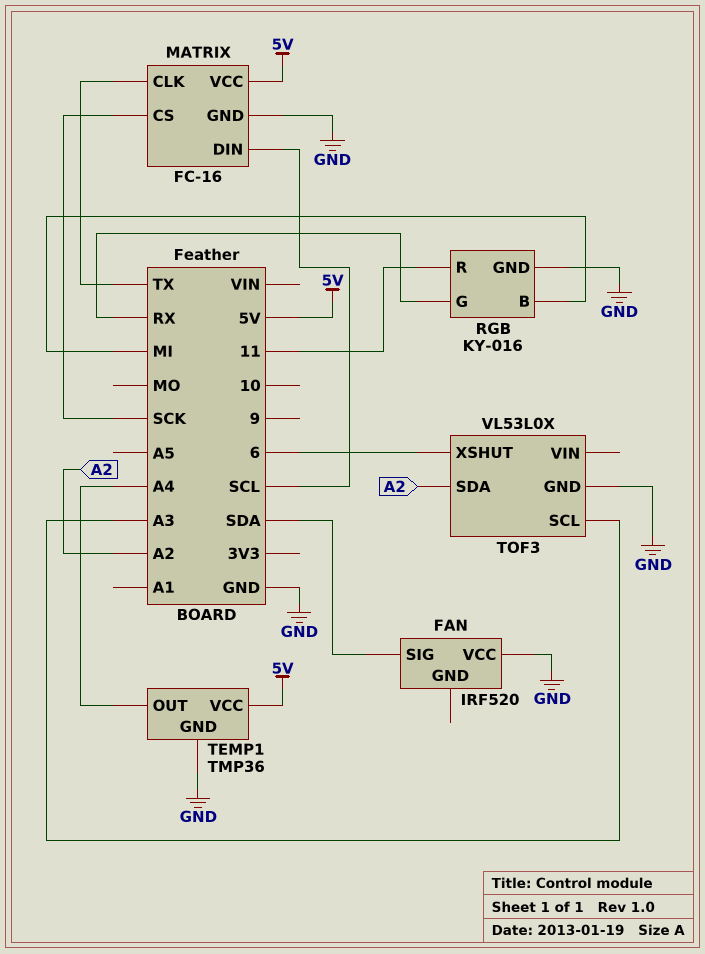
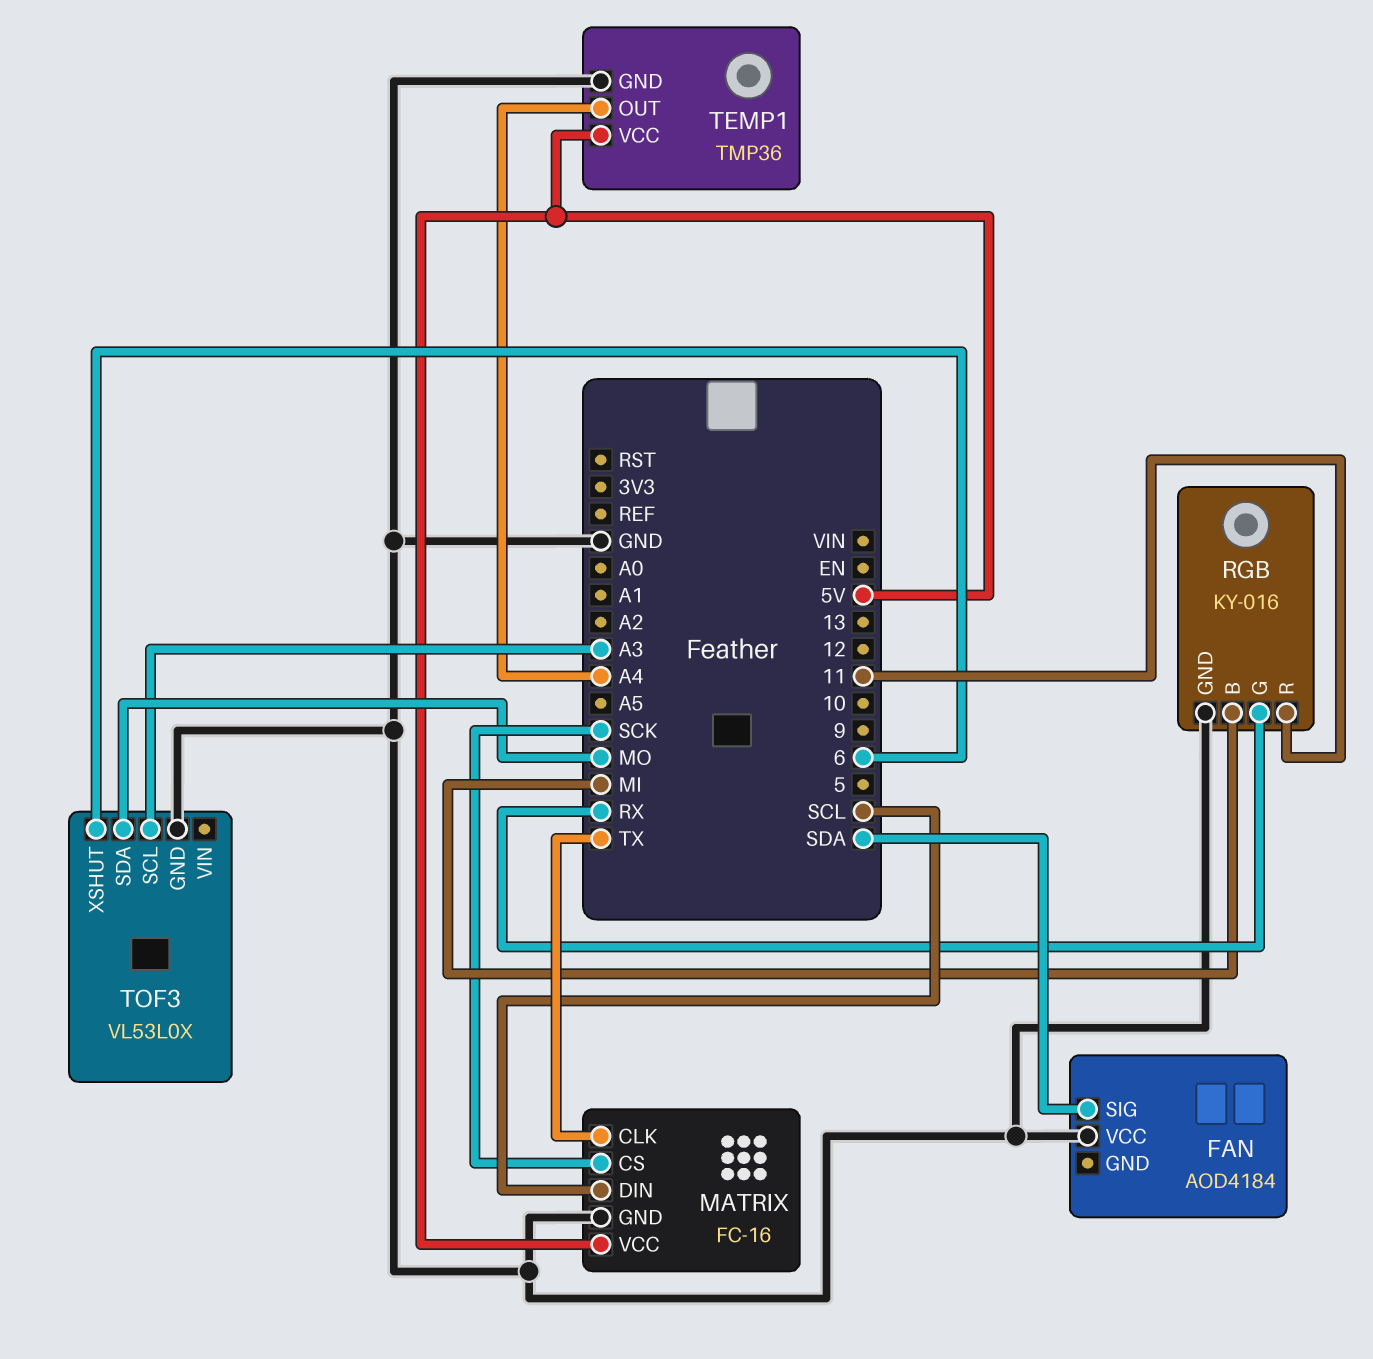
FAN: IRF520 -> AOD4184
TOF3 pin SDA: A2 -> MO

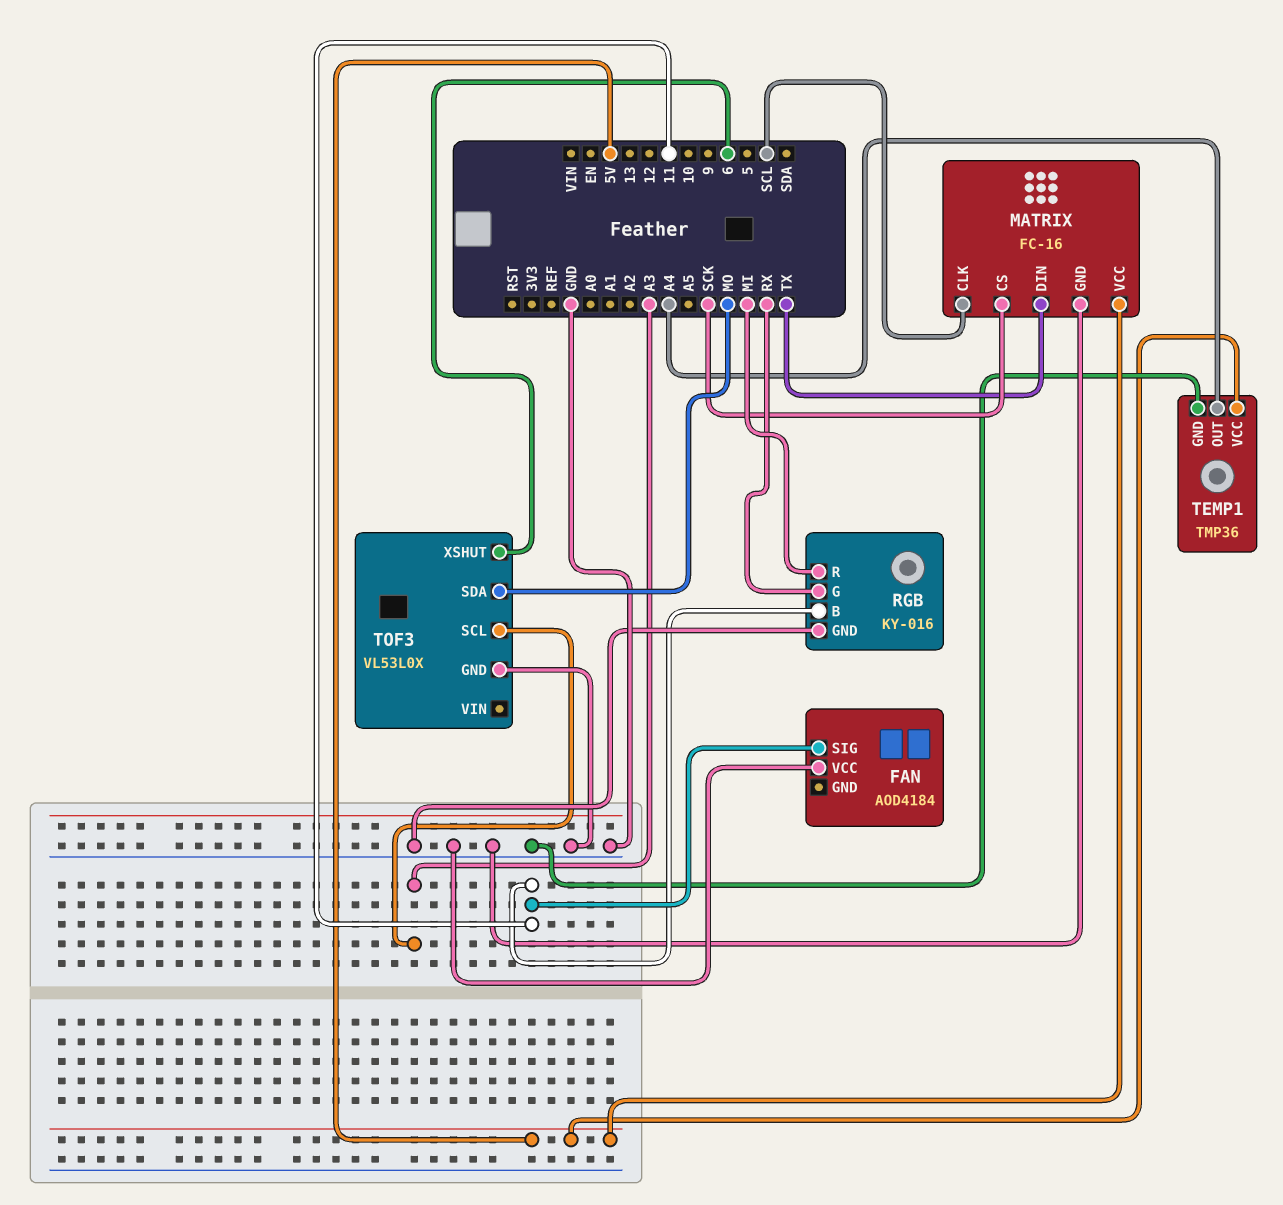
FAN pin SIG: SDA -> 11
MATRIX pin CLK: TX -> SCL
MATRIX pin DIN: SCL -> TX
RGB pin B: MI -> 11
RGB pin R: 11 -> MI

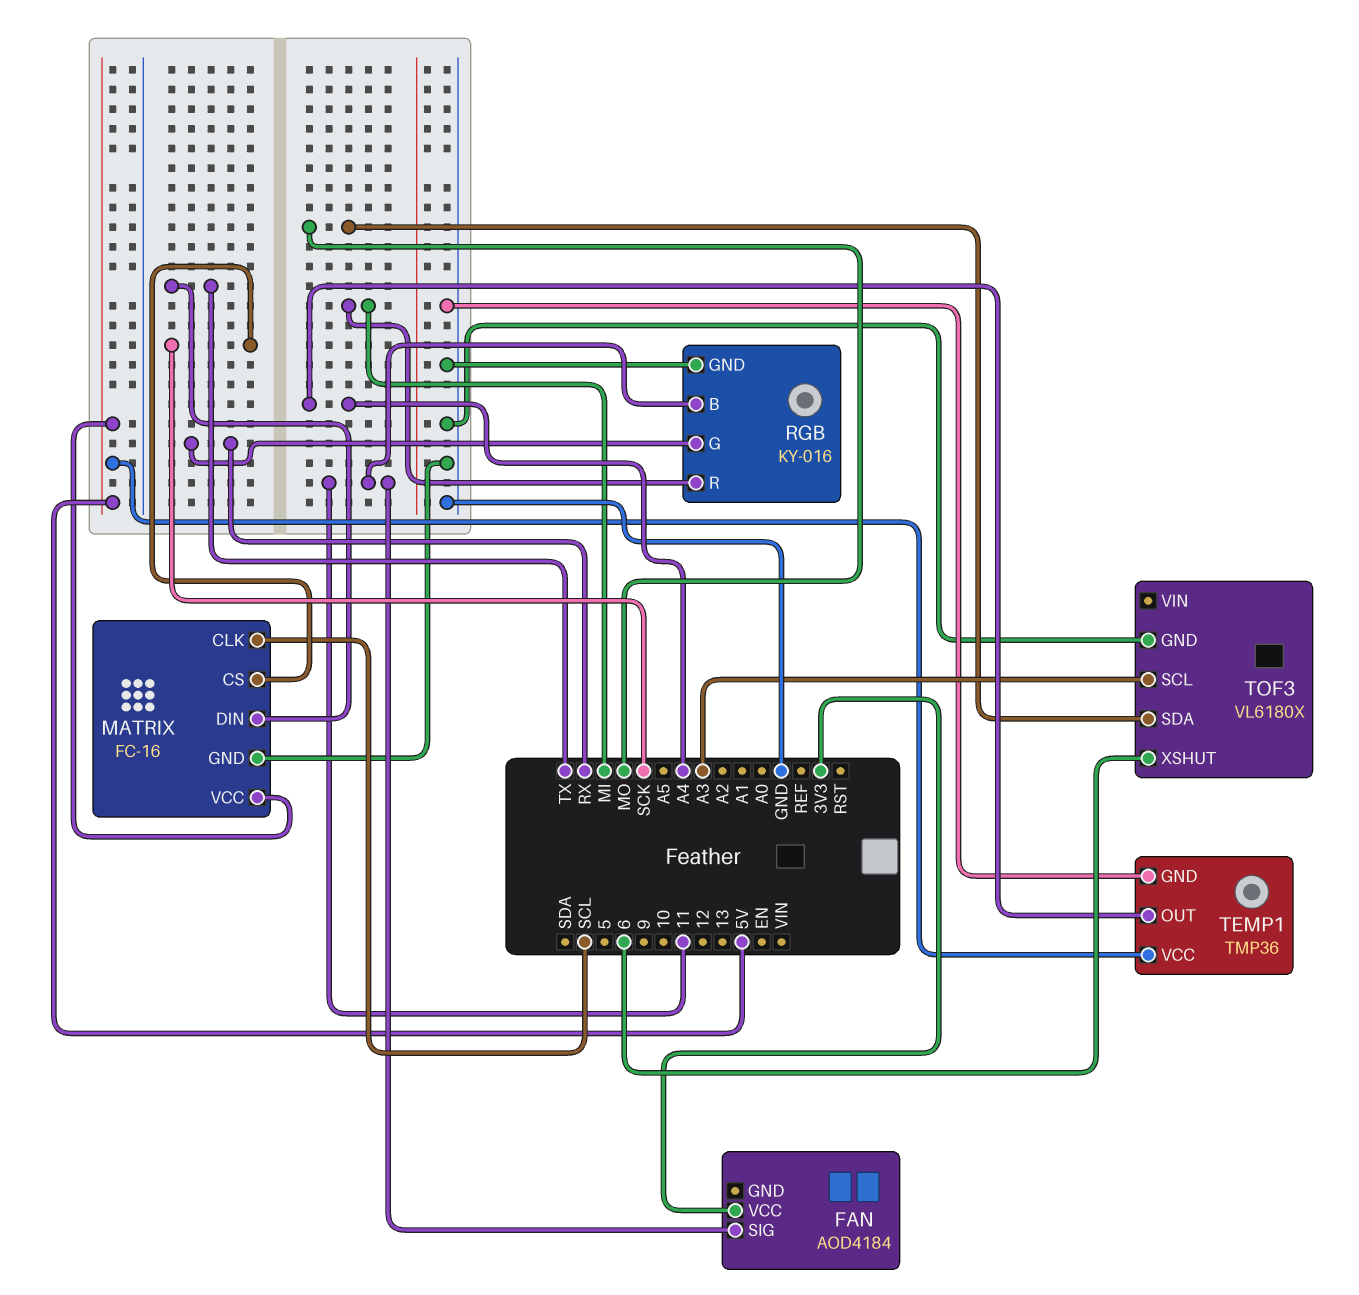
FAN pin VCC: GND -> 3V3
TOF3: VL53L0X -> VL6180X

